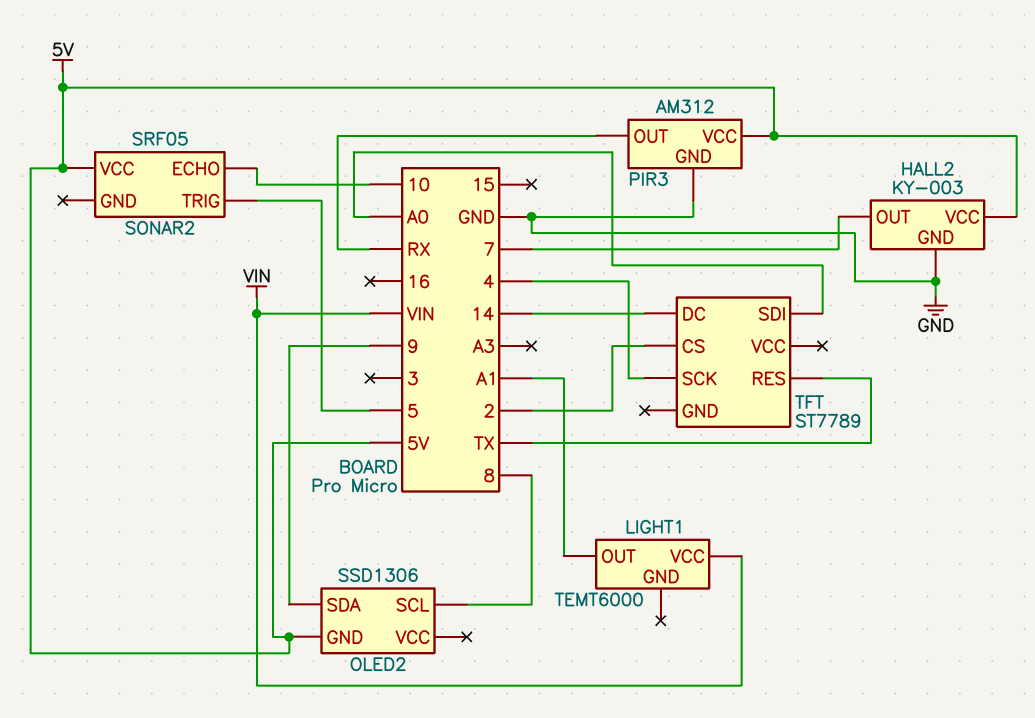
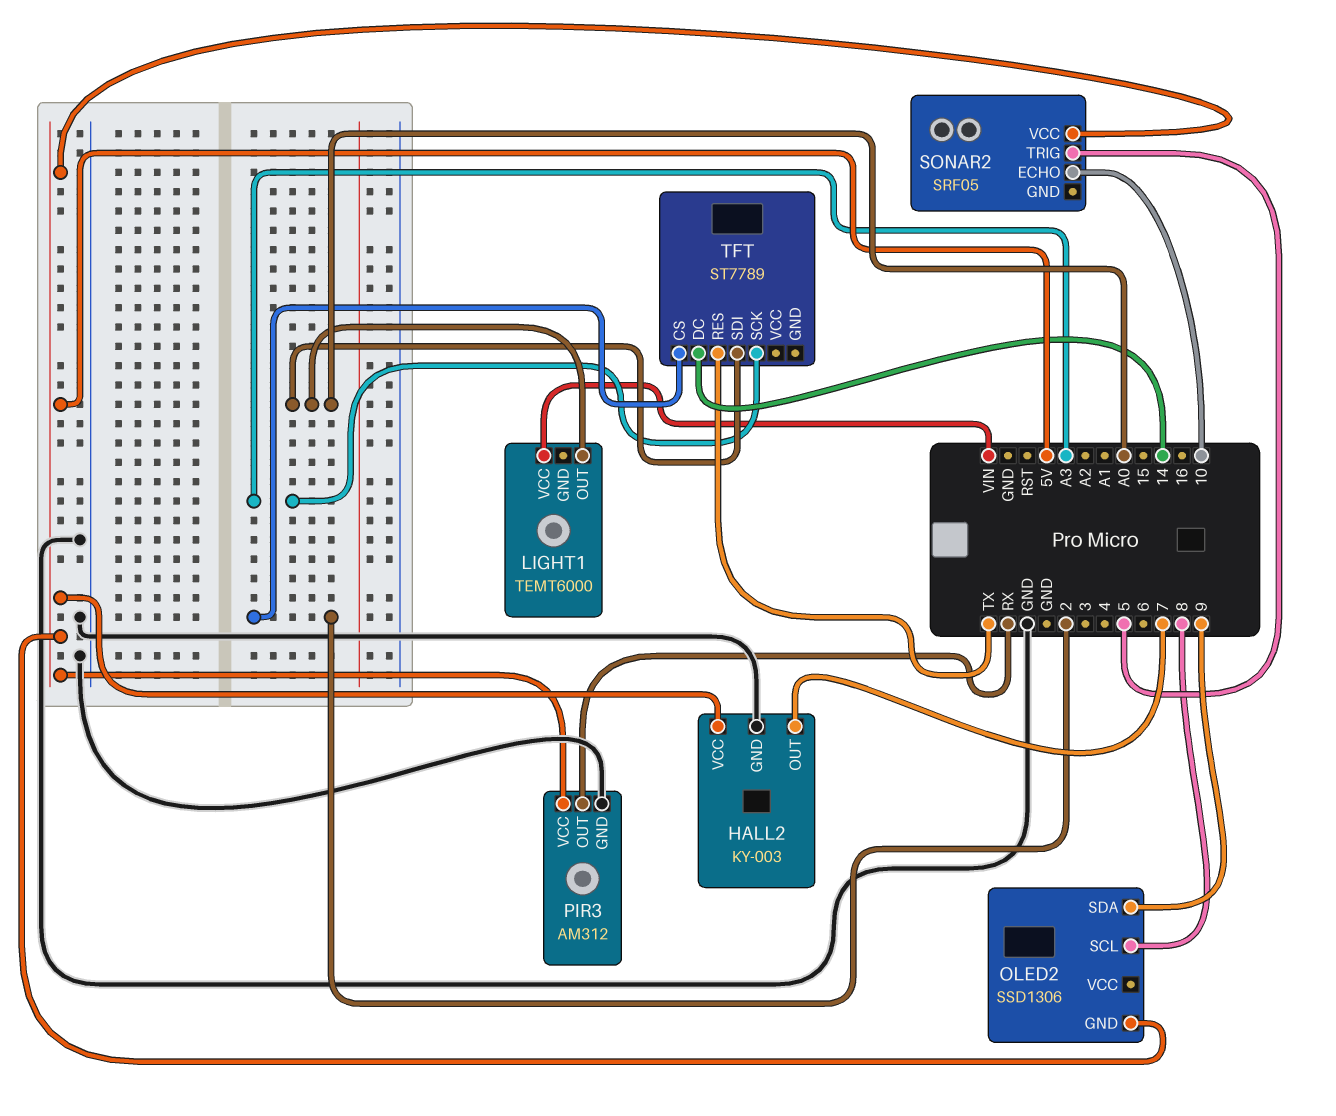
LIGHT1 pin OUT: A1 -> A0
TFT pin SCK: 4 -> A3

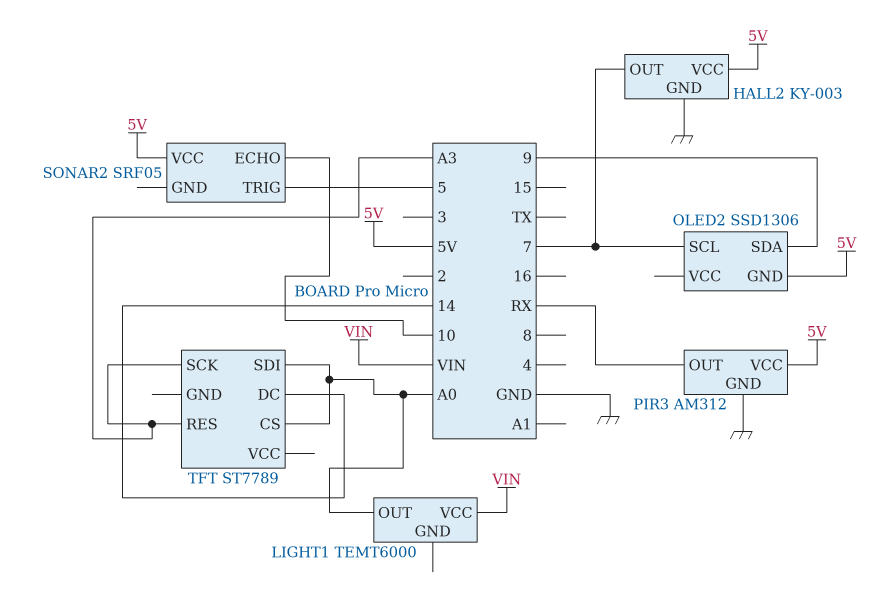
OLED2 pin SCL: 8 -> 7
TFT pin CS: 2 -> A0
TFT pin RES: TX -> A3

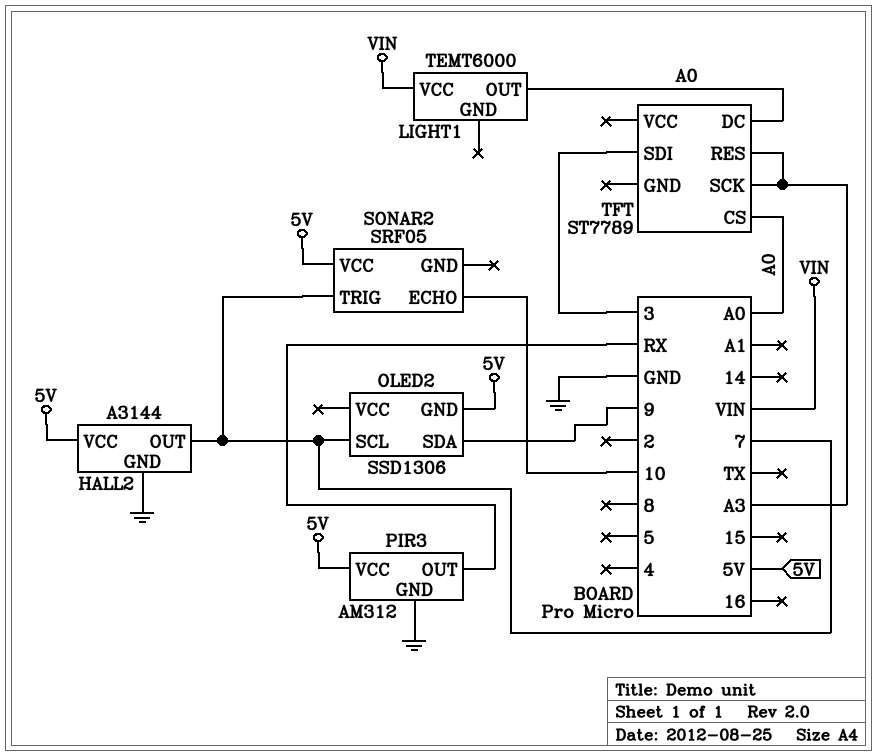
HALL2: KY-003 -> A3144
SONAR2 pin TRIG: 5 -> 7
TFT pin DC: 14 -> A0
TFT pin SDI: A0 -> 3

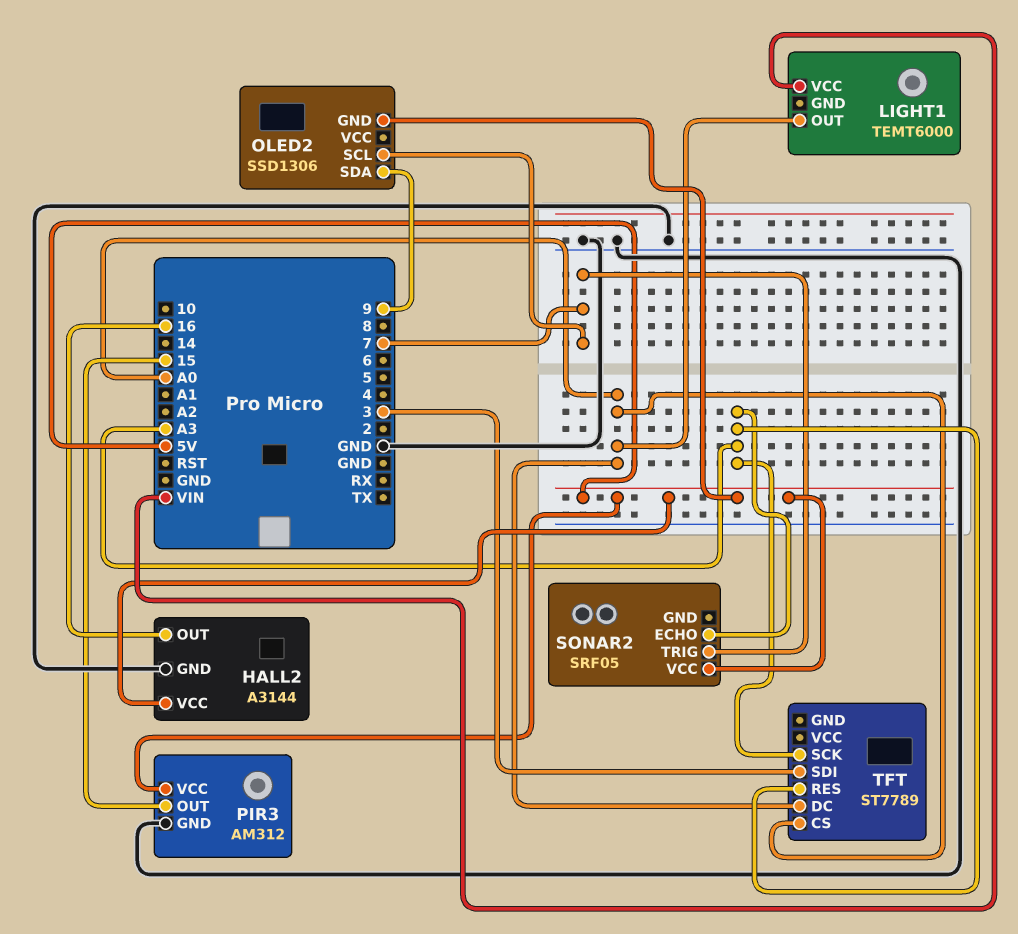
HALL2 pin OUT: 7 -> 16
PIR3 pin OUT: RX -> 15
SONAR2 pin ECHO: 10 -> A3

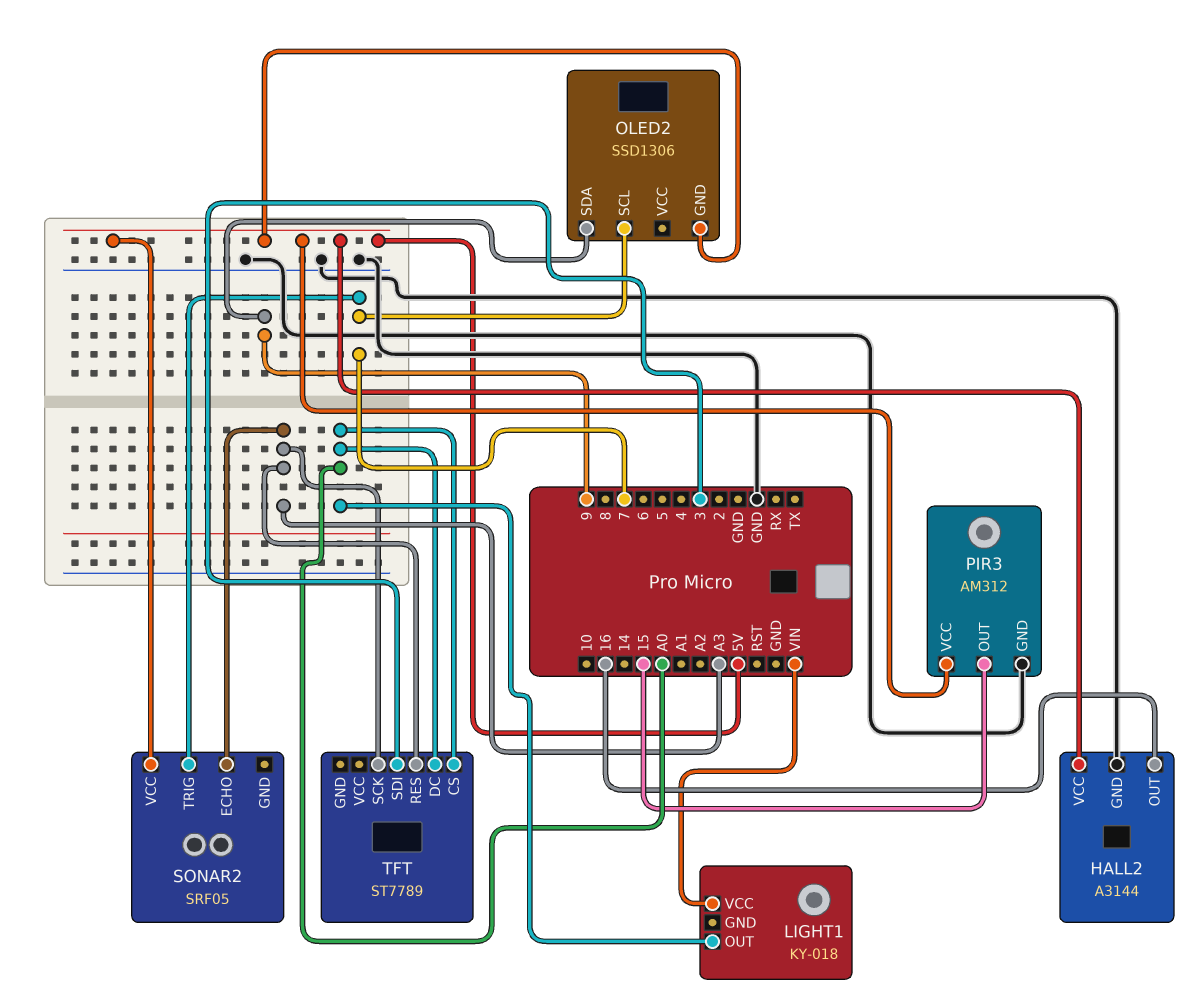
LIGHT1: TEMT6000 -> KY-018

